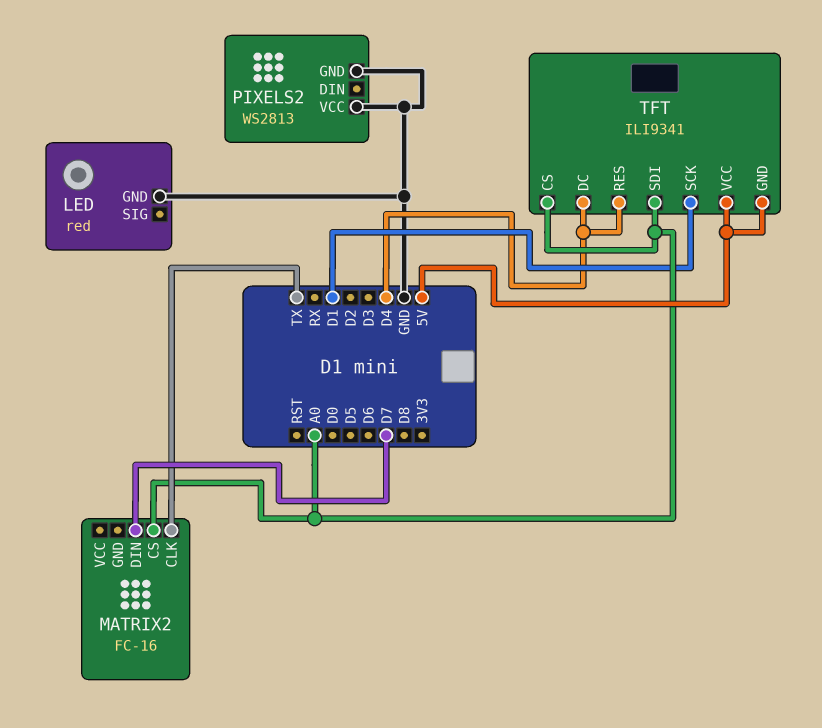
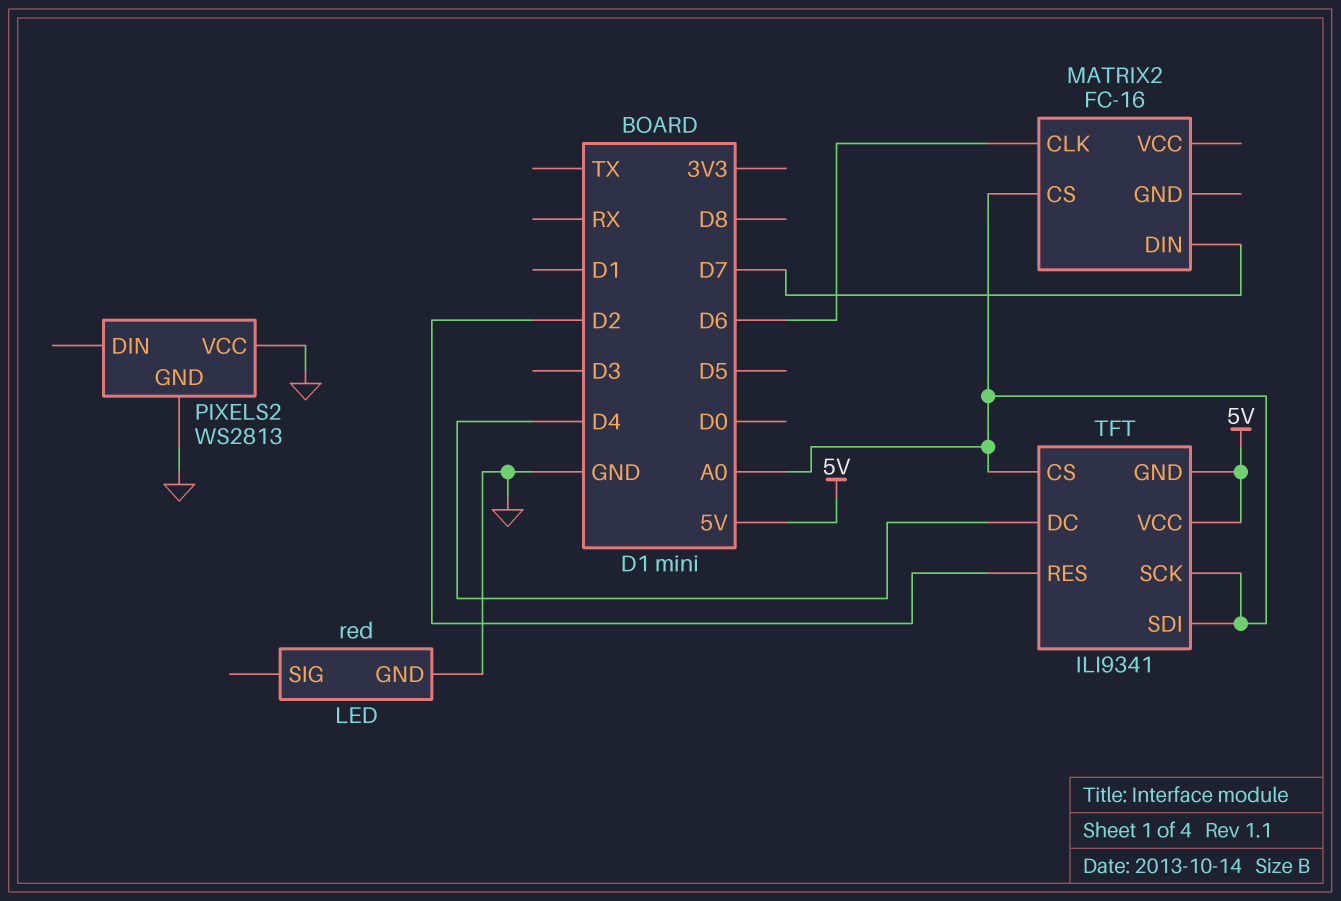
MATRIX2 pin CLK: TX -> D6
TFT pin RES: D4 -> D2
TFT pin SCK: D1 -> A0

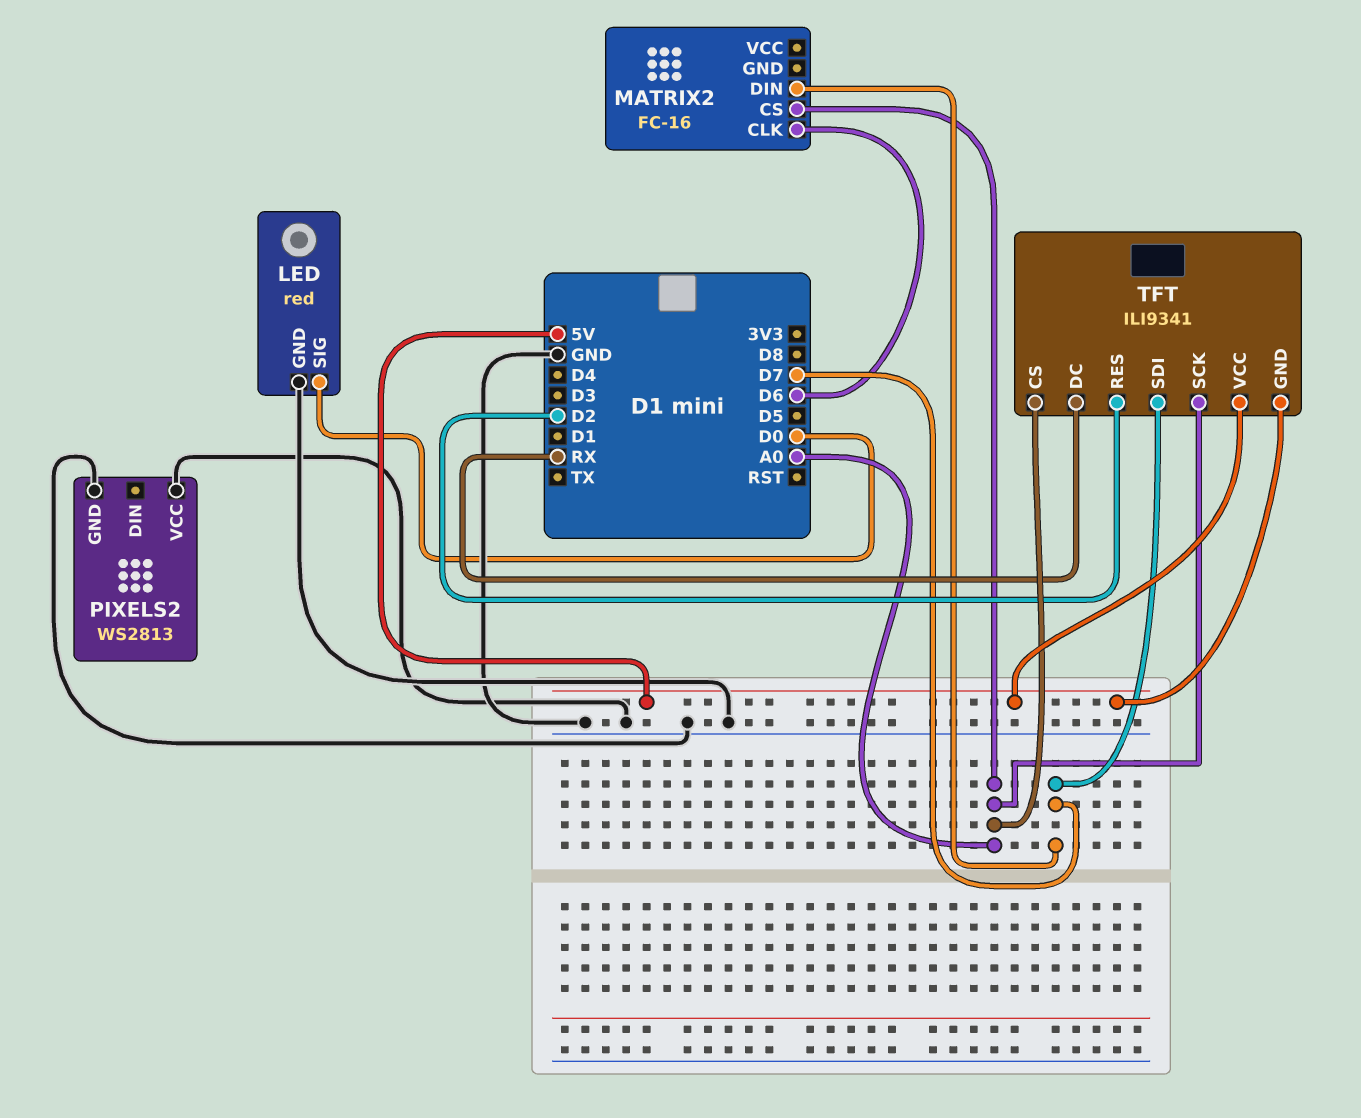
LED pin SIG: none -> D0
TFT pin DC: D4 -> RX
TFT pin SDI: A0 -> D7

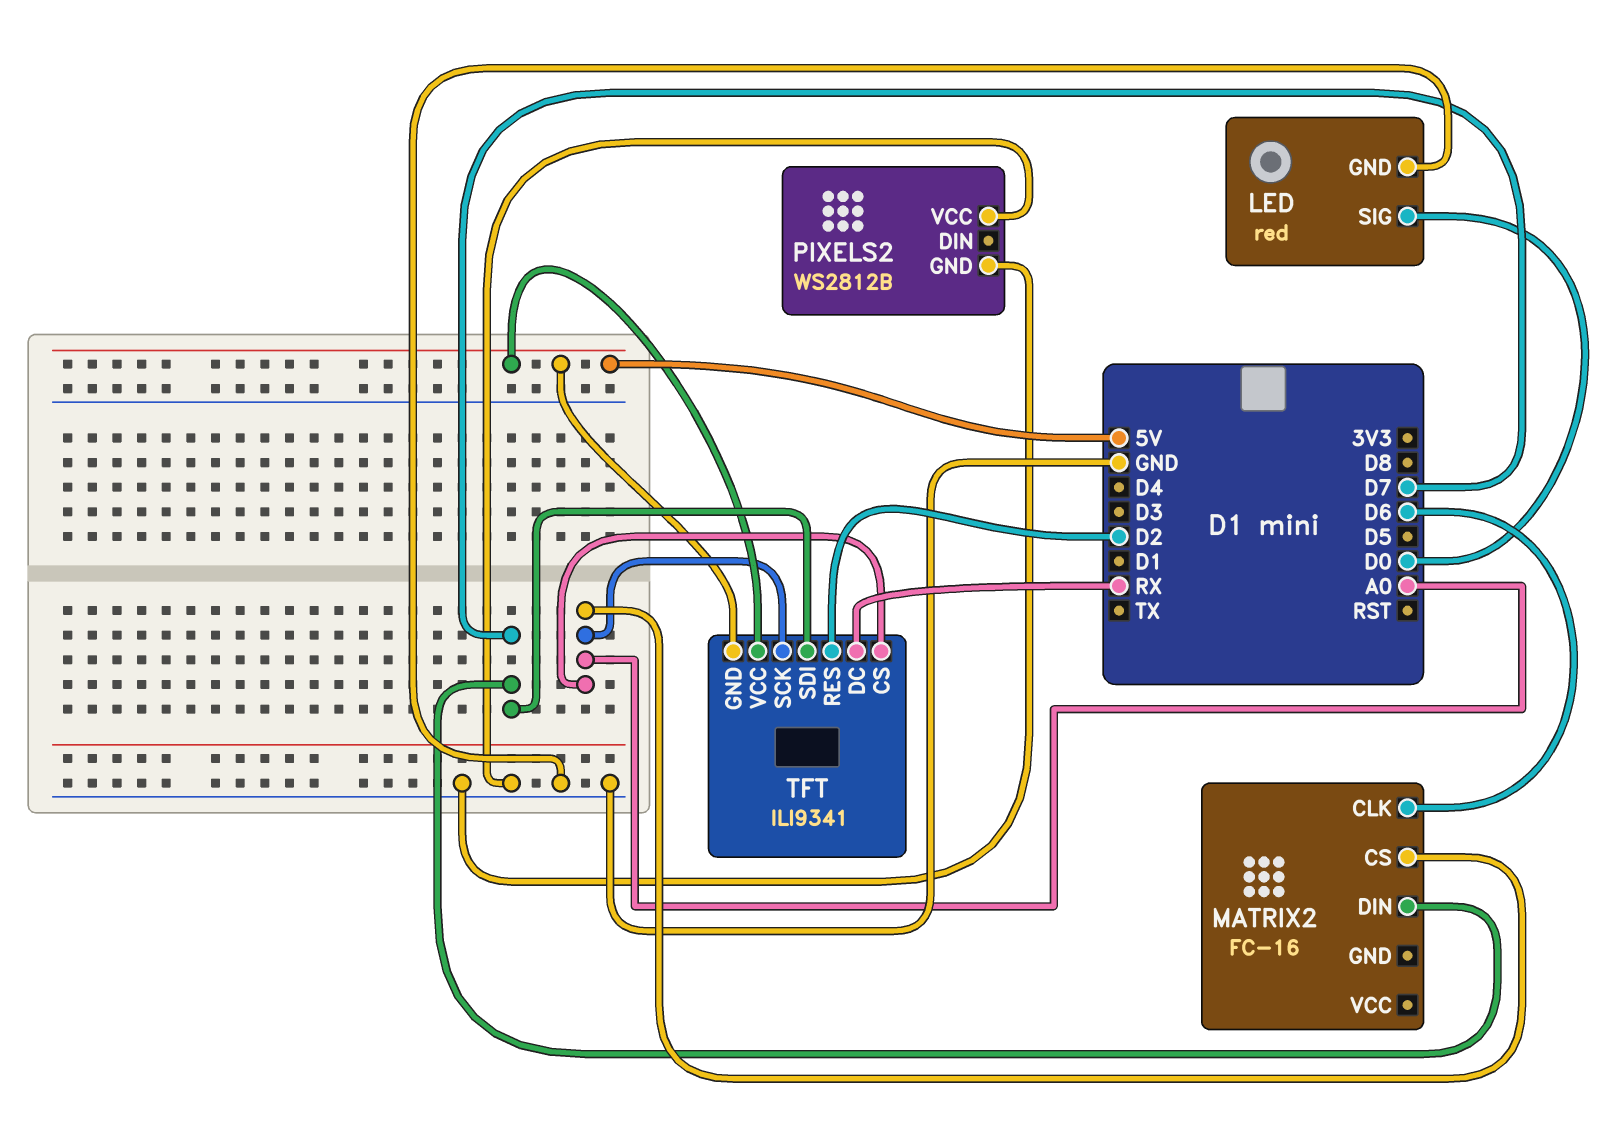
PIXELS2: WS2813 -> WS2812B

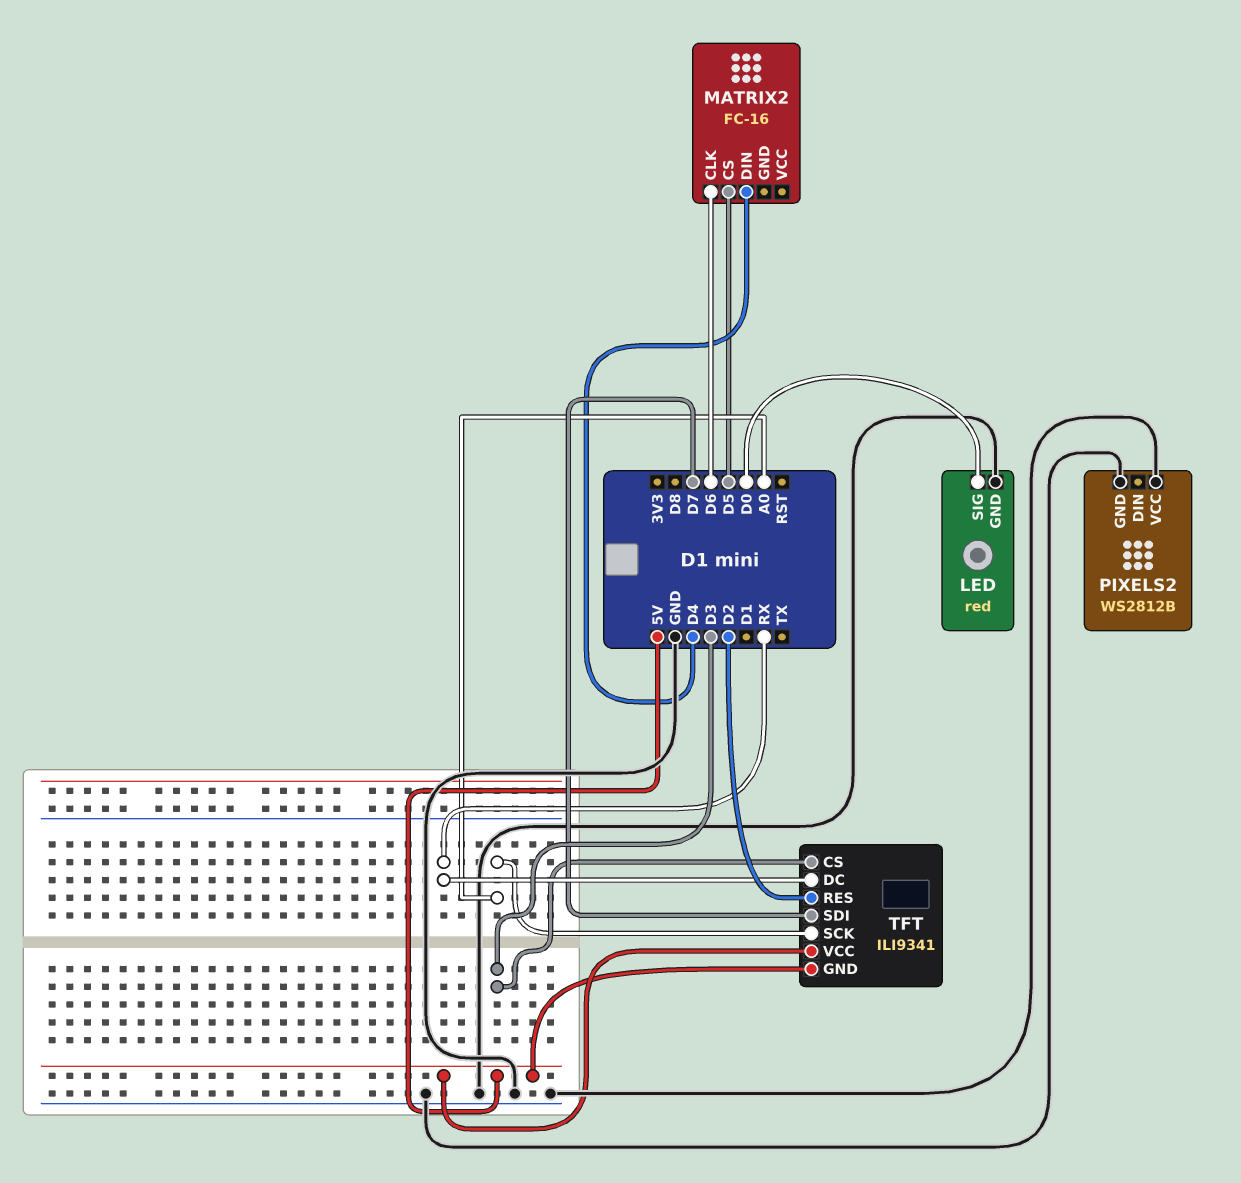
MATRIX2 pin CS: A0 -> D5
MATRIX2 pin DIN: D7 -> D4
TFT pin CS: A0 -> D3

